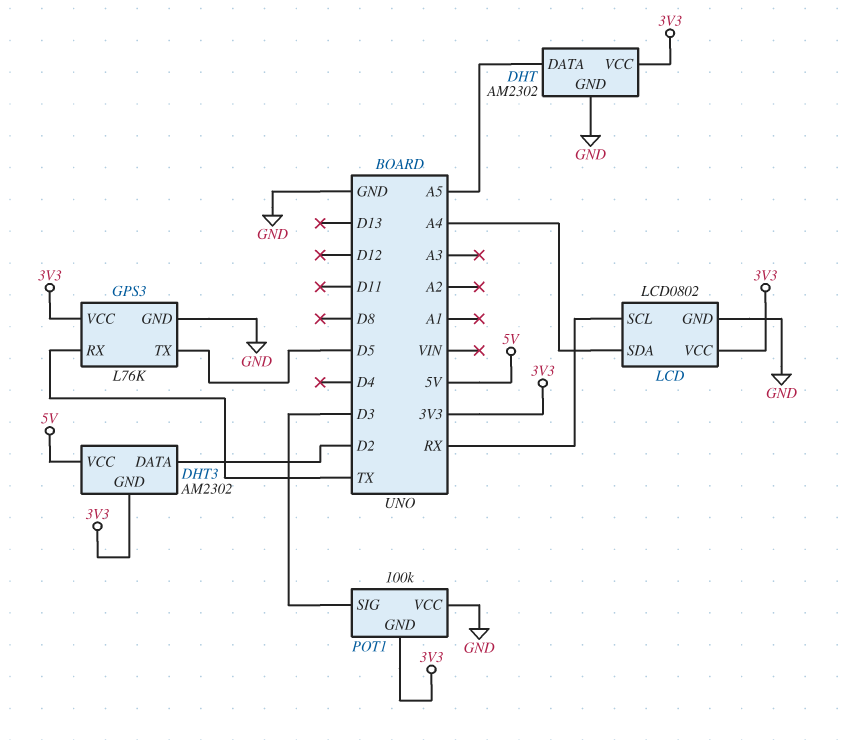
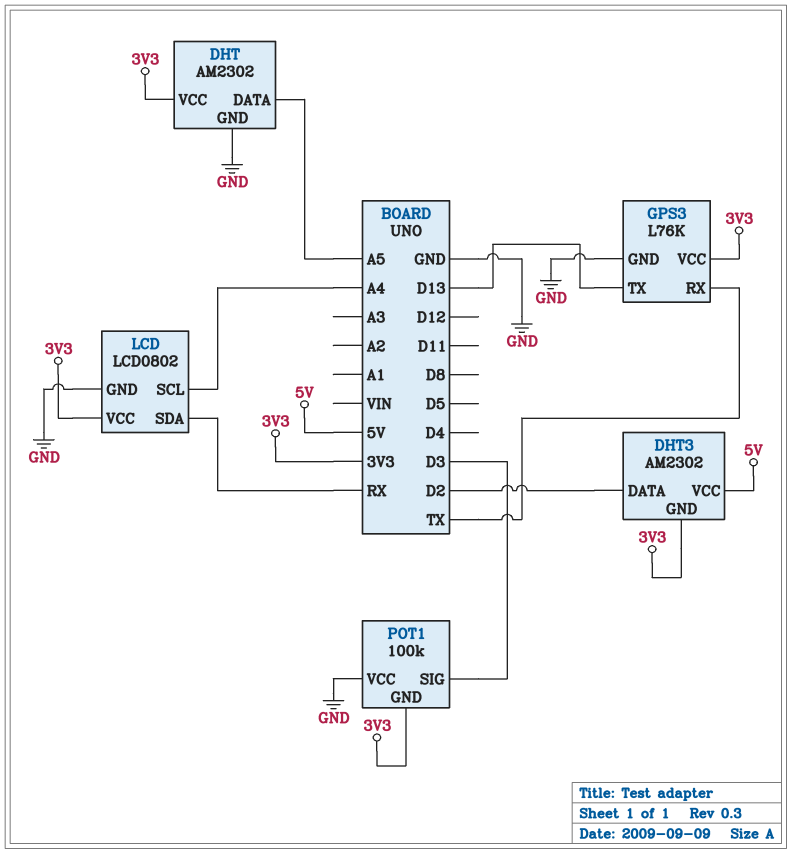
GPS3 pin TX: D5 -> D13
LCD pin SCL: RX -> A4
LCD pin SDA: A4 -> RX

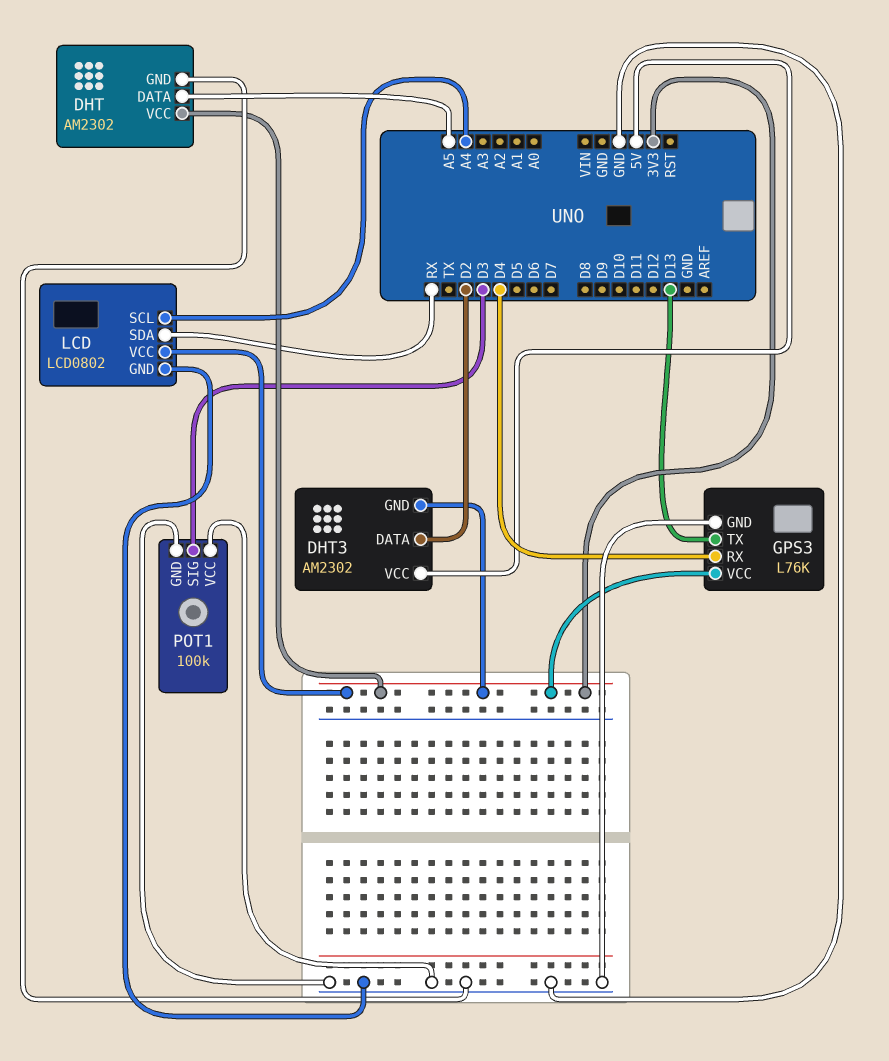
GPS3 pin RX: TX -> D4
POT1 pin GND: 3V3 -> GND

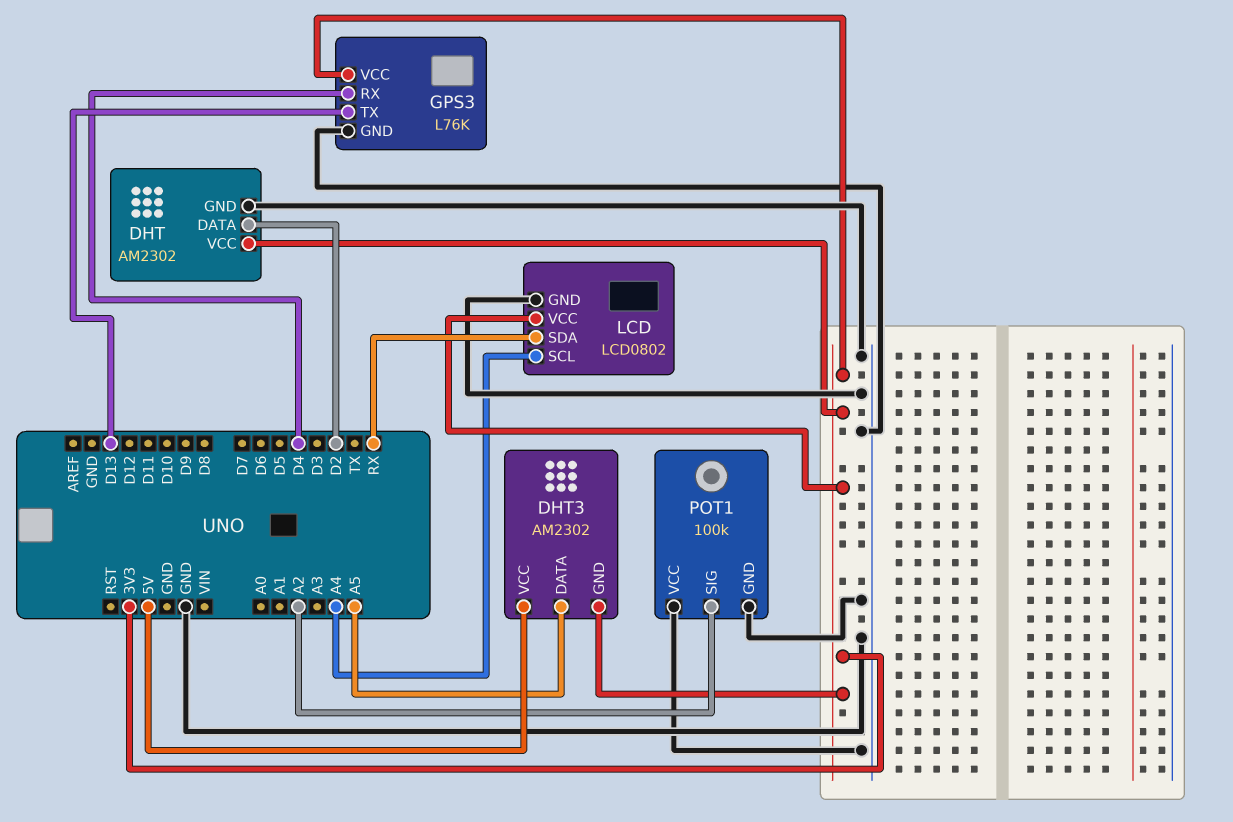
DHT pin DATA: A5 -> D2
DHT3 pin DATA: D2 -> A5
POT1 pin SIG: D3 -> A2

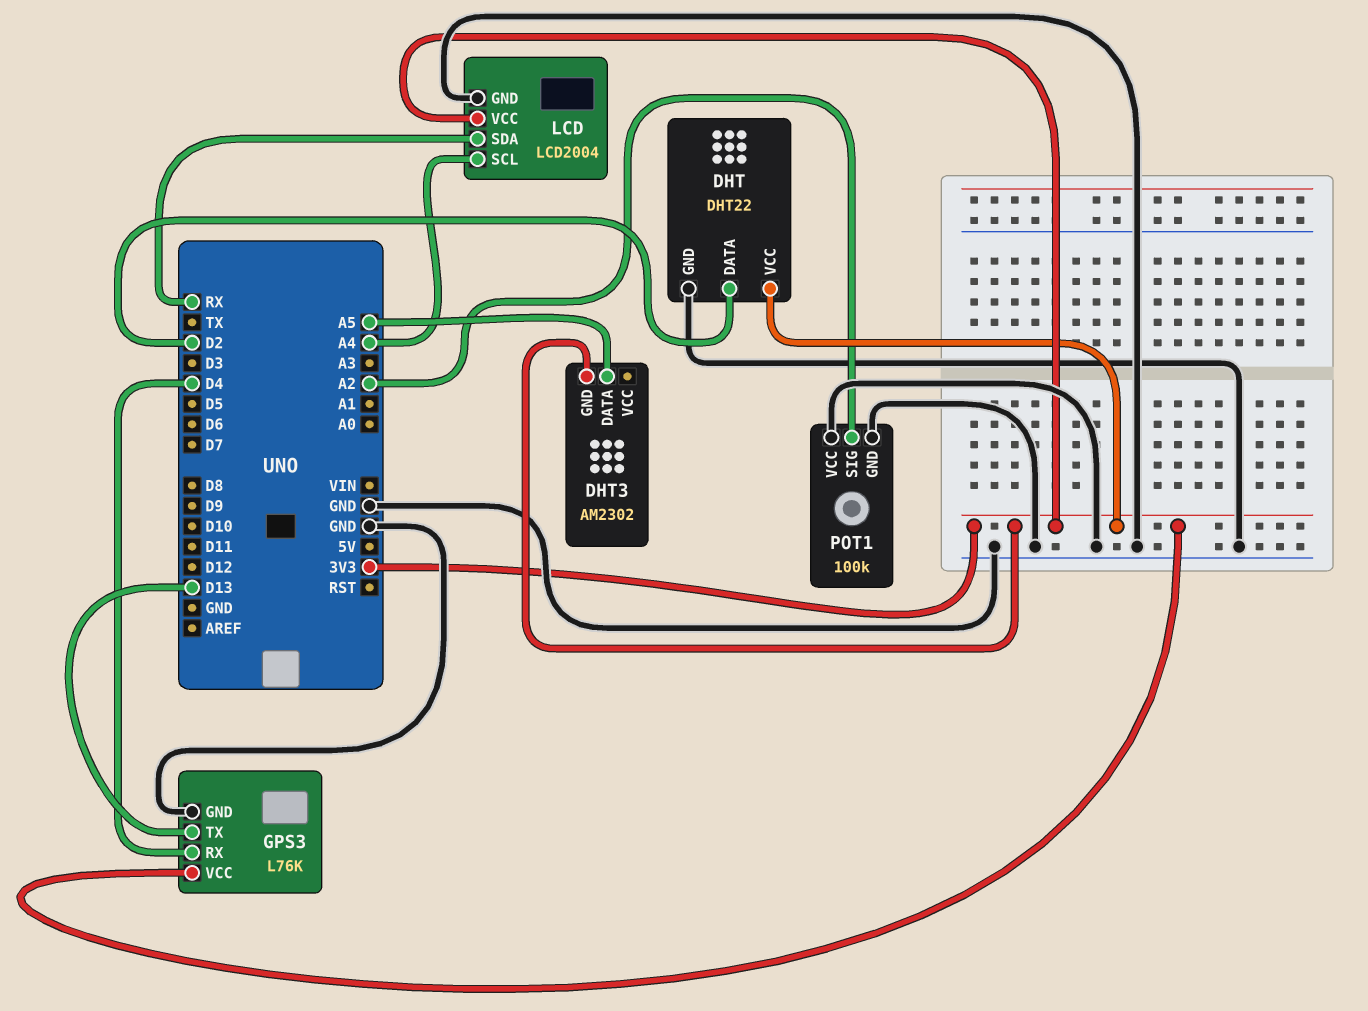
DHT: AM2302 -> DHT22
DHT3 pin VCC: 5V -> none
LCD: LCD0802 -> LCD2004

